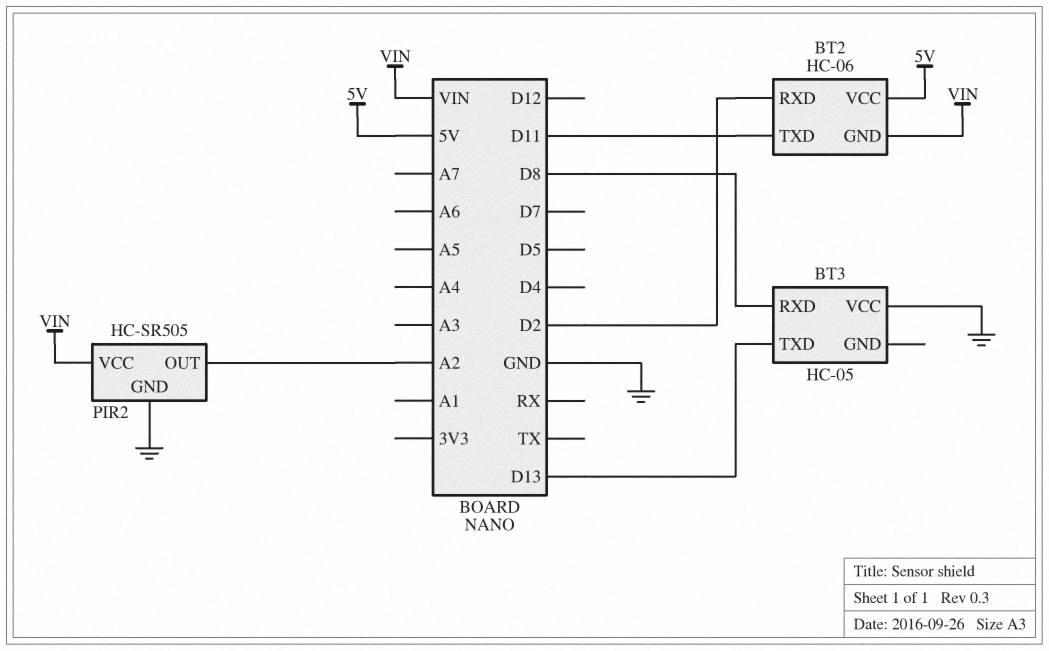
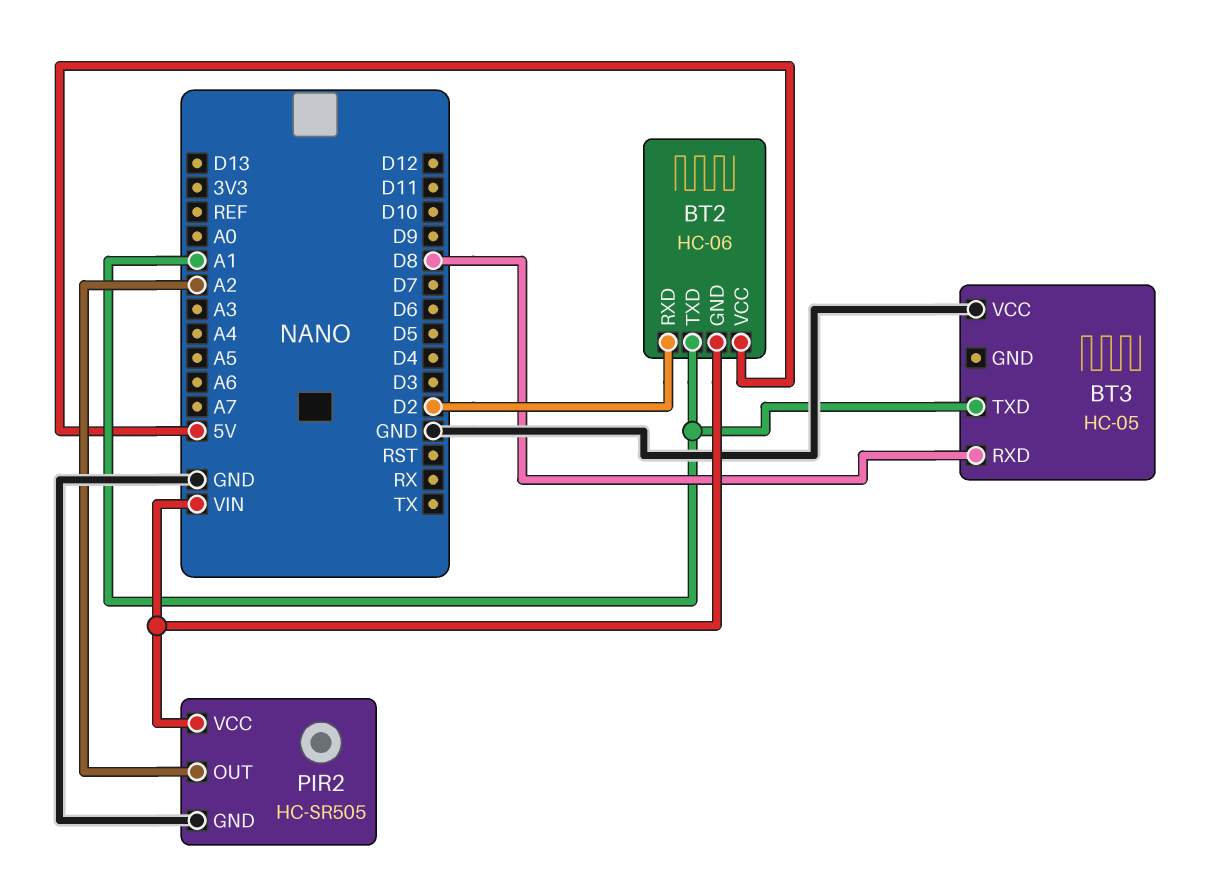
BT2 pin TXD: D11 -> A1
BT3 pin TXD: D13 -> A1

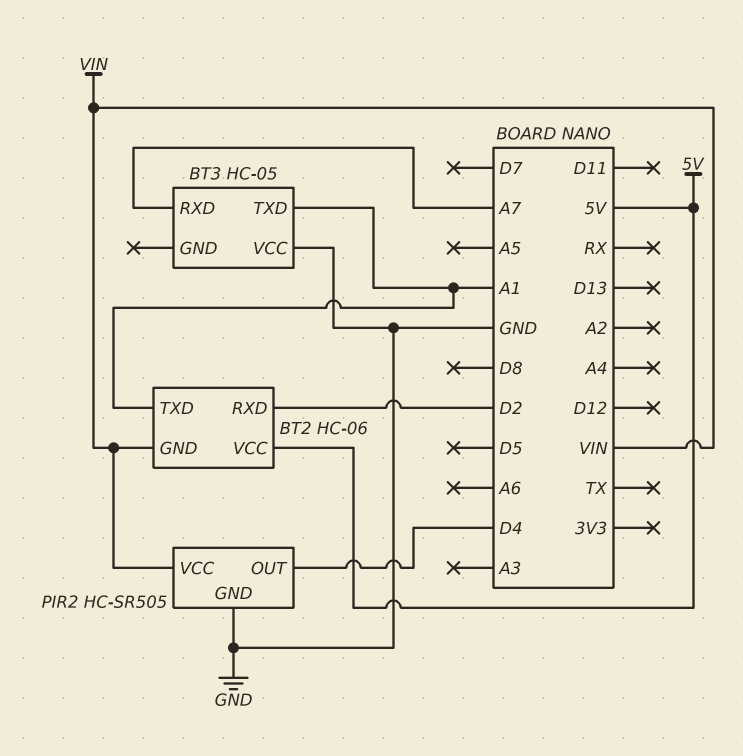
BT3 pin RXD: D8 -> A7
PIR2 pin OUT: A2 -> D4

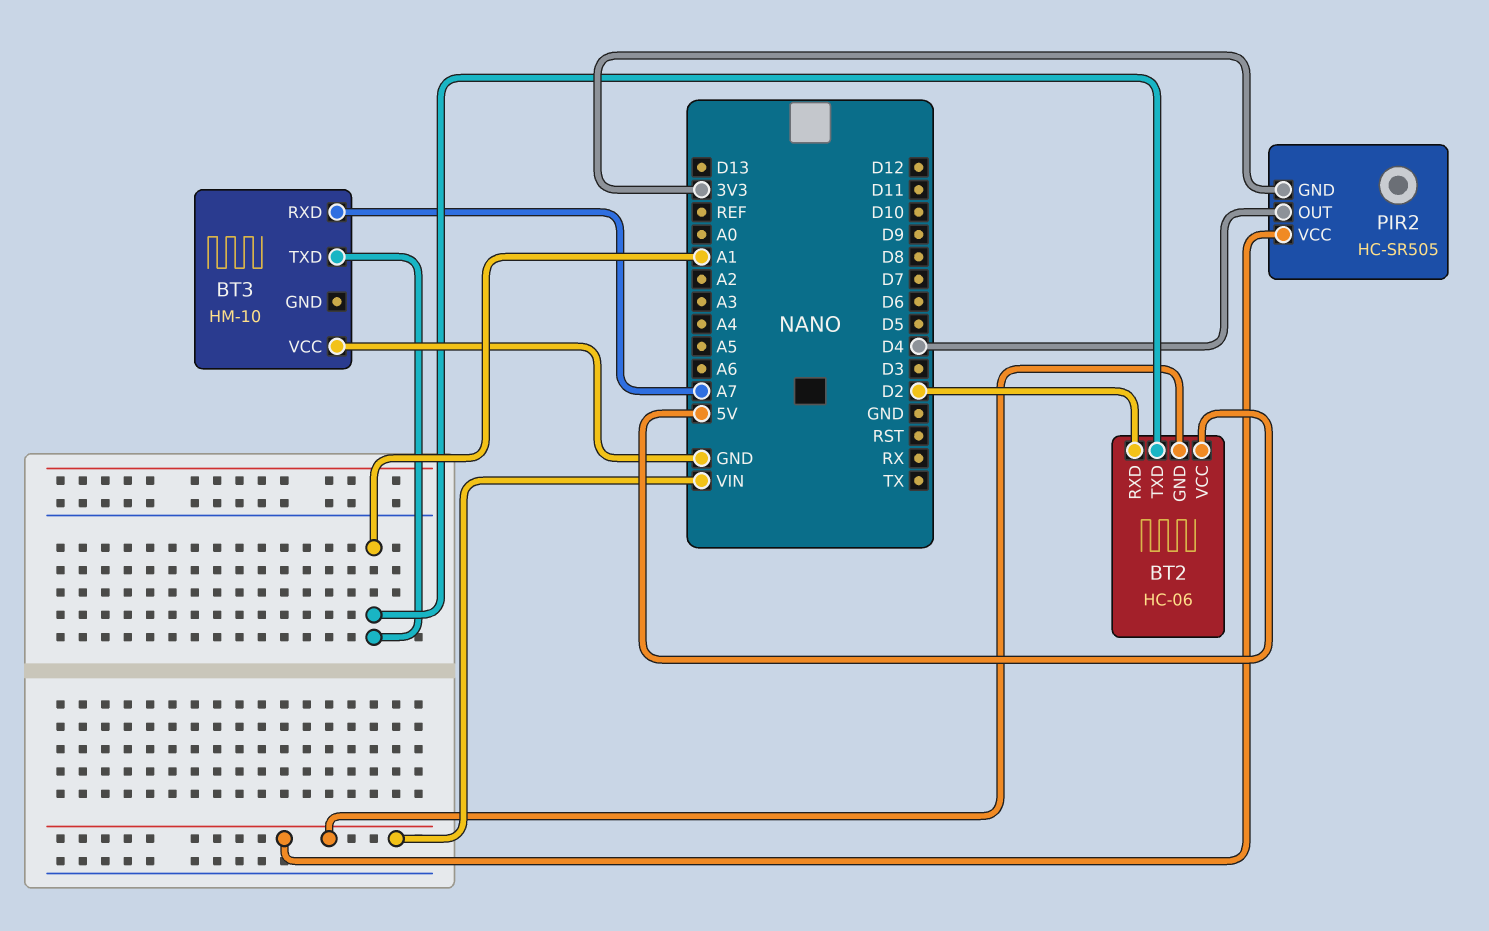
BT3: HC-05 -> HM-10
PIR2 pin GND: GND -> 3V3

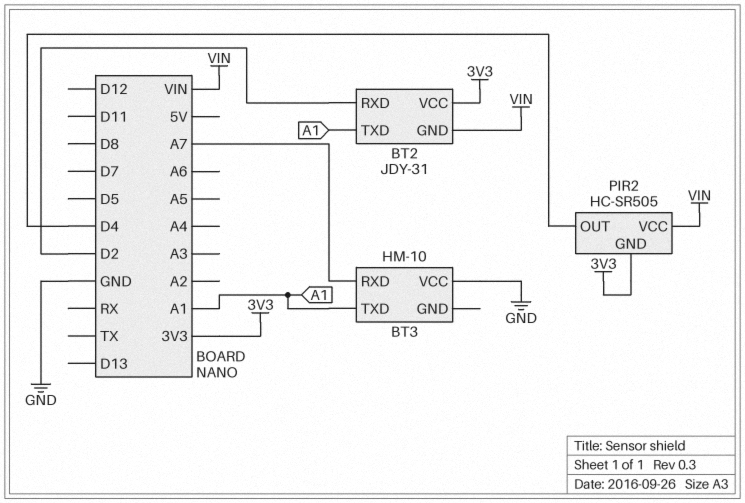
BT2: HC-06 -> JDY-31
BT2 pin VCC: 5V -> 3V3

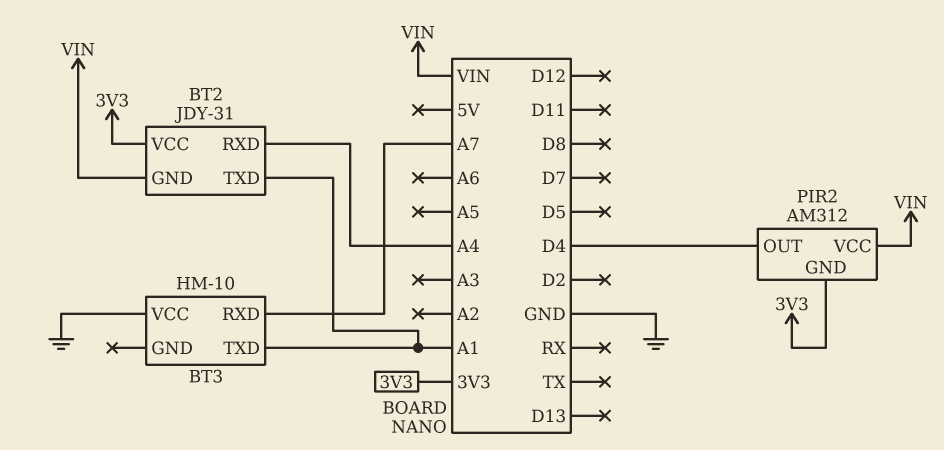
BT2 pin RXD: D2 -> A4
PIR2: HC-SR505 -> AM312

